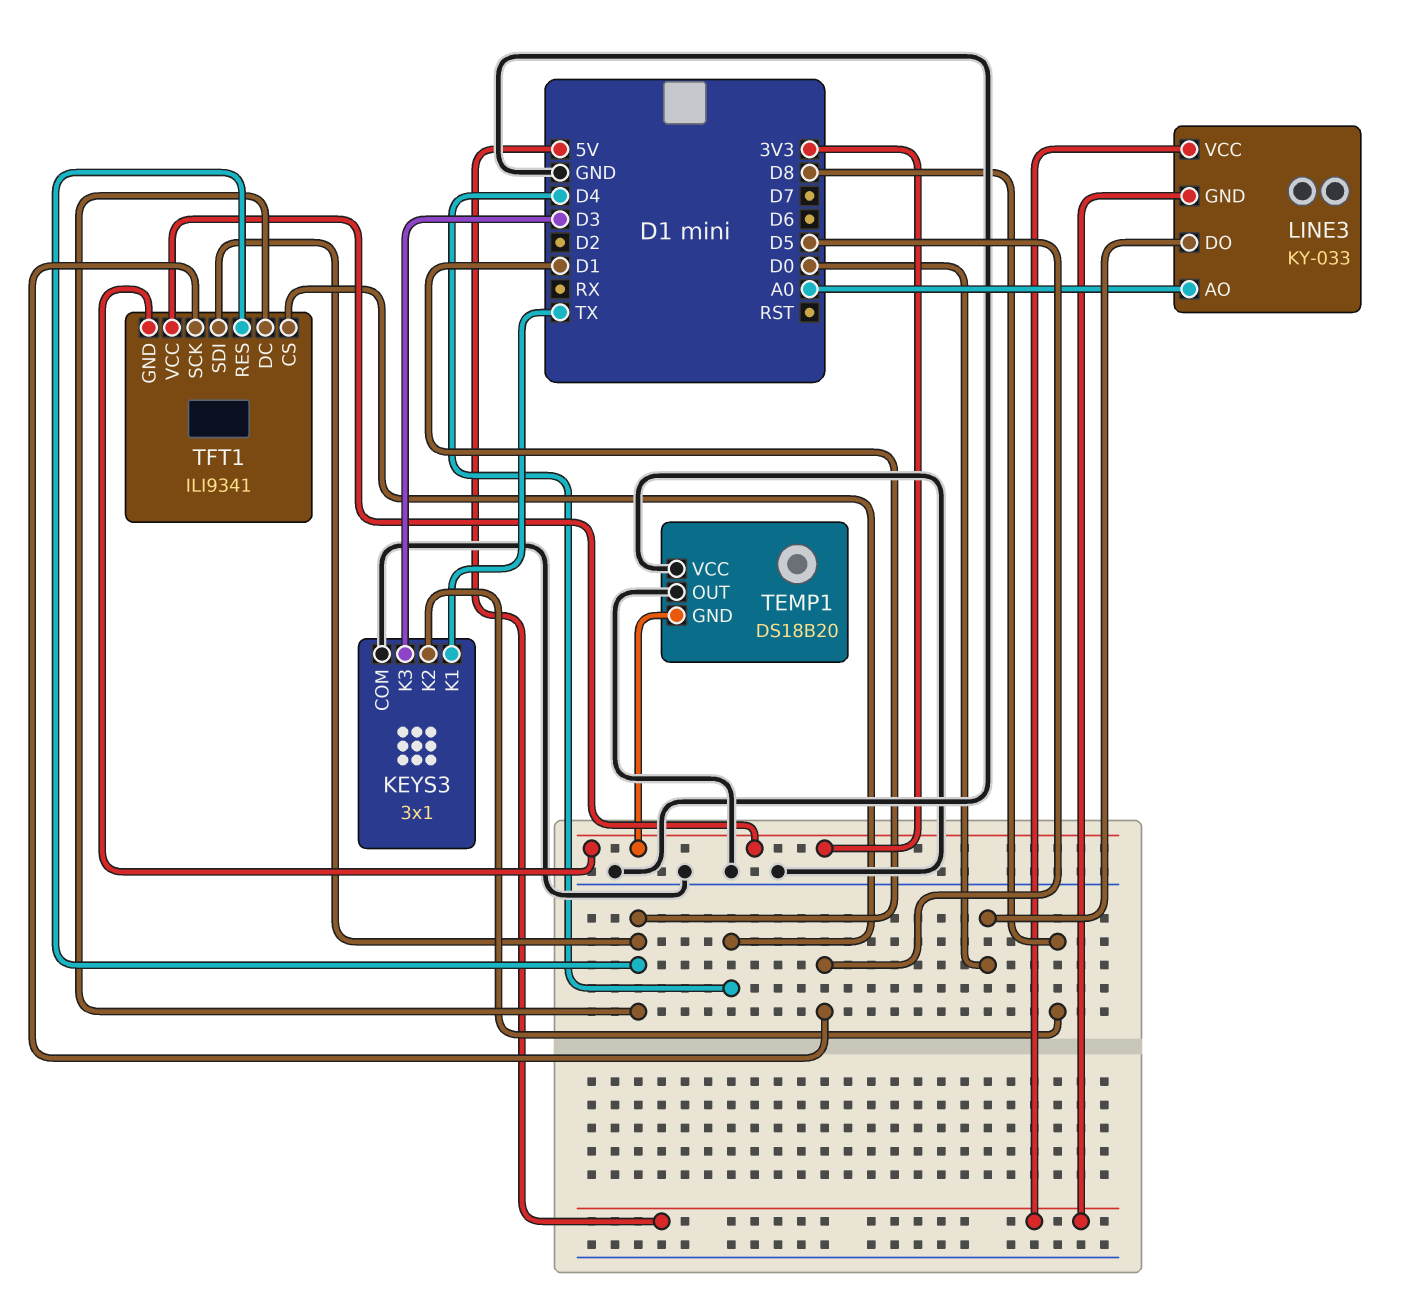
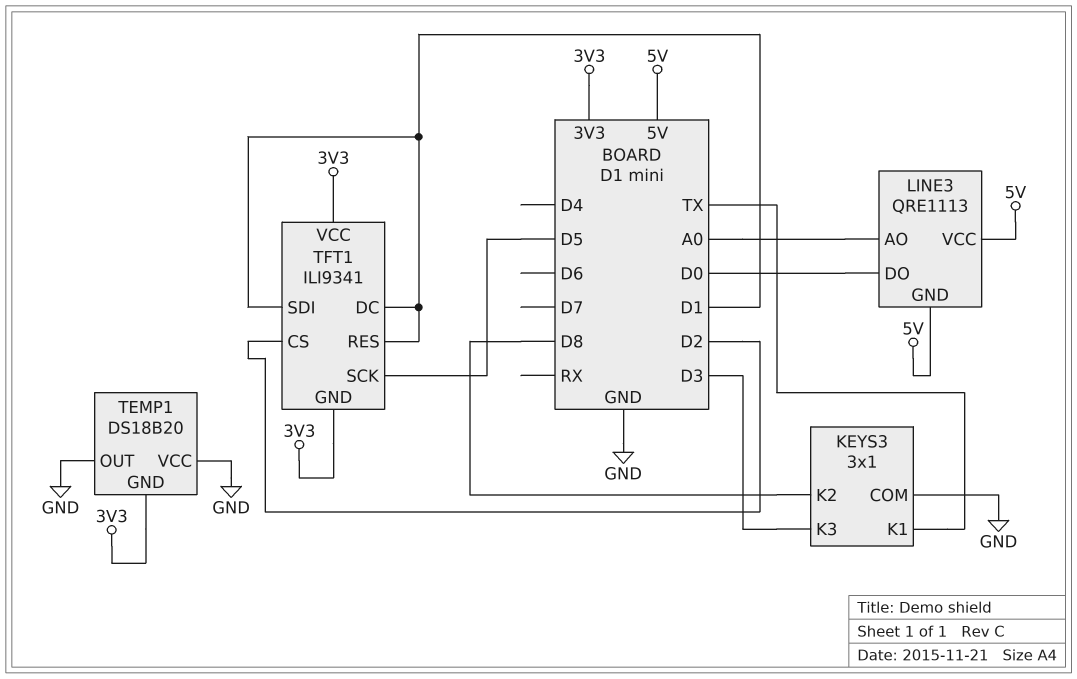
LINE3: KY-033 -> QRE1113
TFT1 pin CS: D4 -> D2

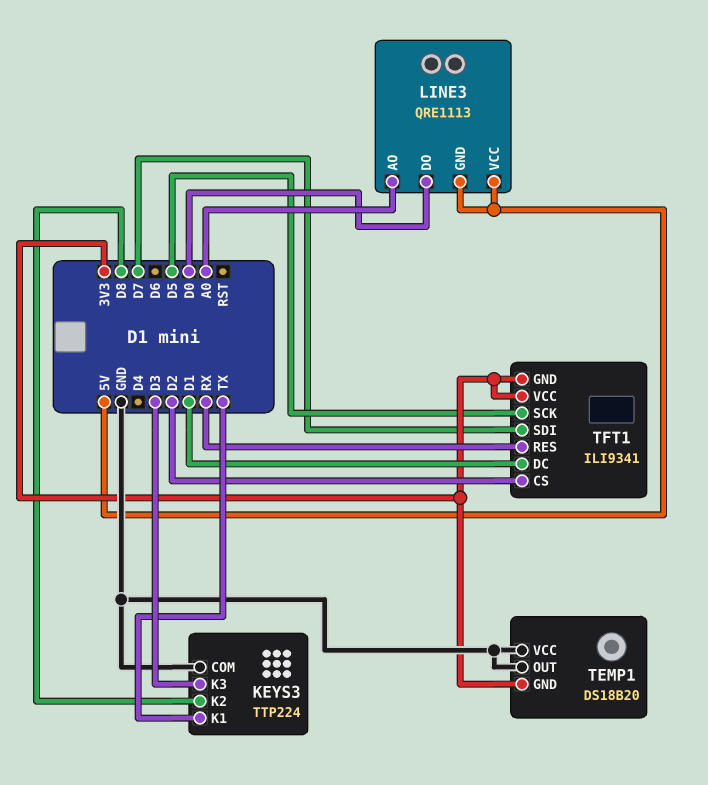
KEYS3: 3x1 -> TTP224
TFT1 pin RES: D1 -> RX
TFT1 pin SDI: D1 -> D7

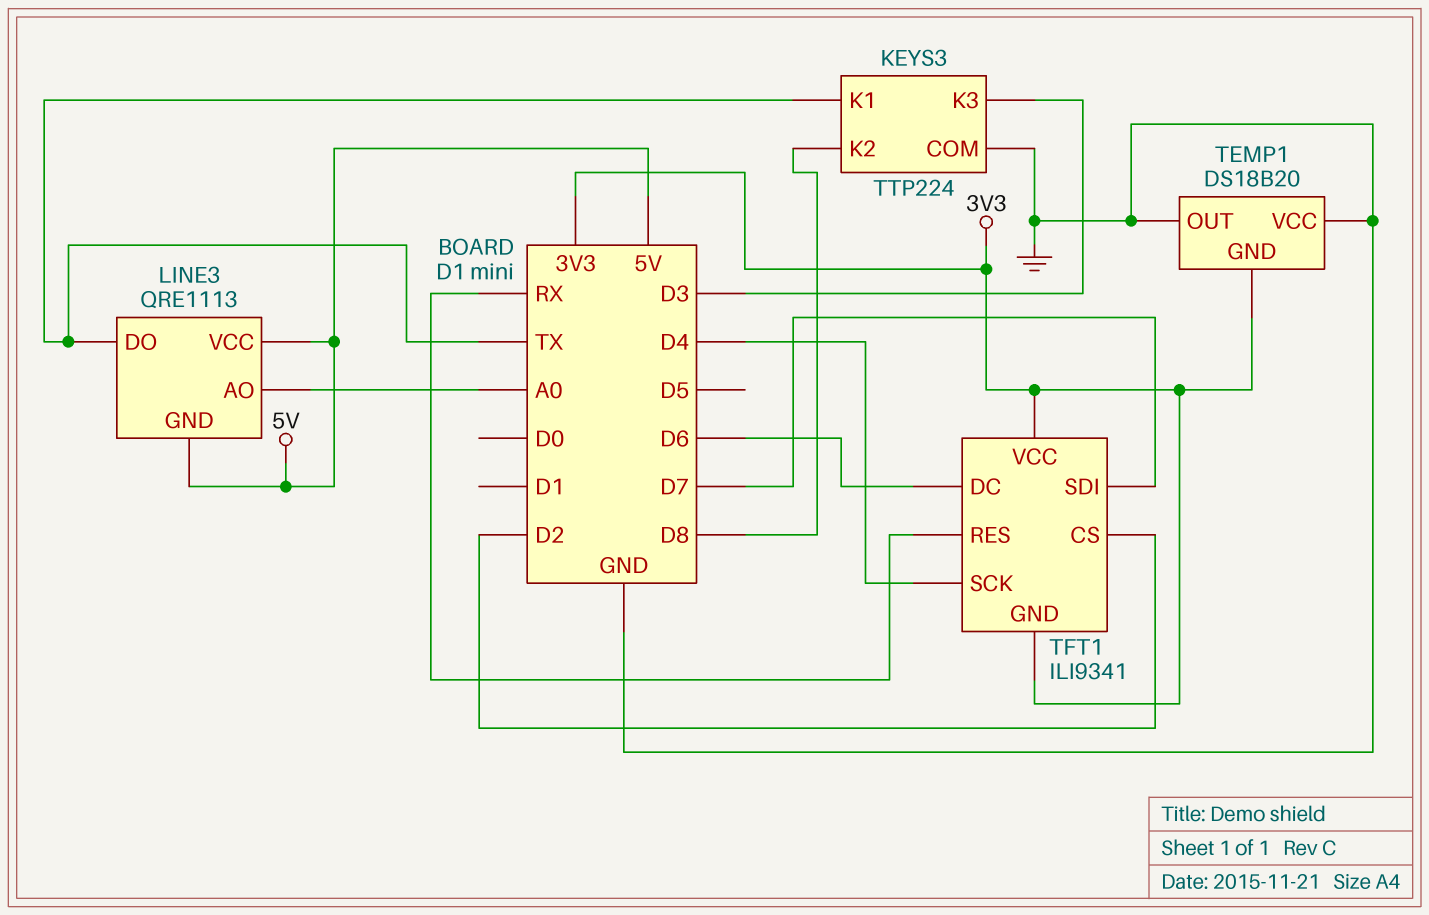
LINE3 pin DO: D0 -> TX
TFT1 pin DC: D1 -> D6
TFT1 pin SCK: D5 -> D4

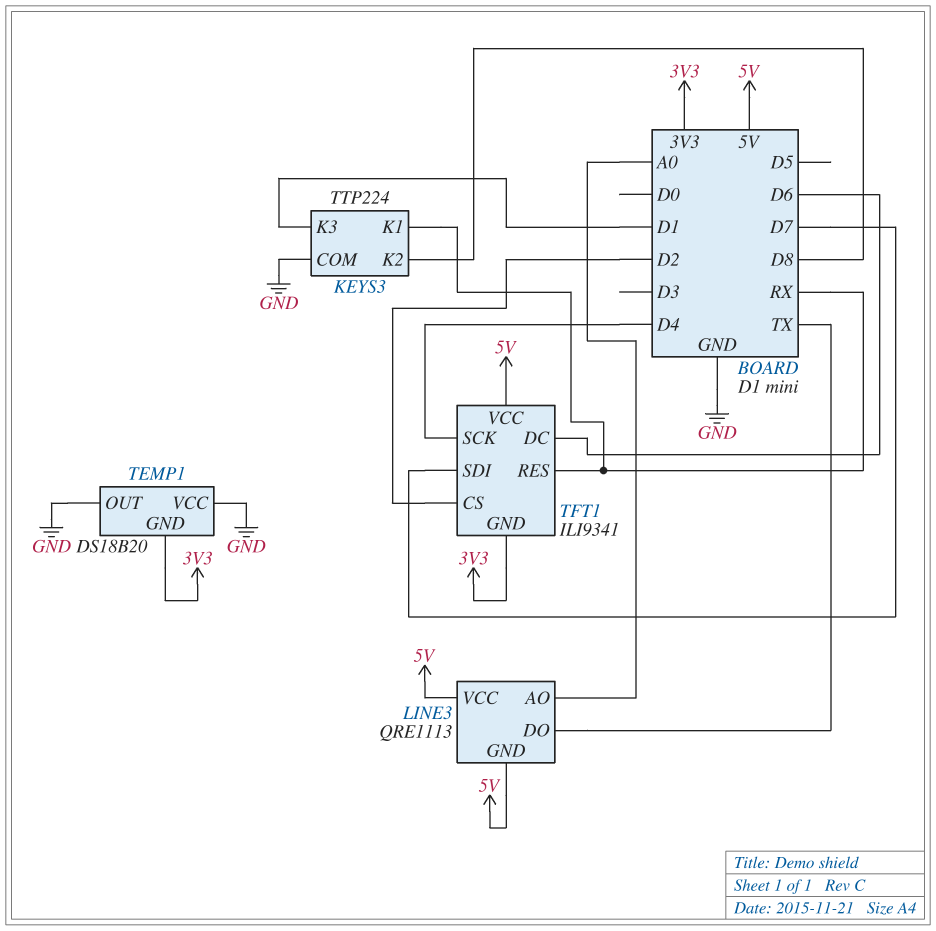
KEYS3 pin K1: TX -> RX
KEYS3 pin K3: D3 -> D1
TFT1 pin VCC: 3V3 -> 5V

